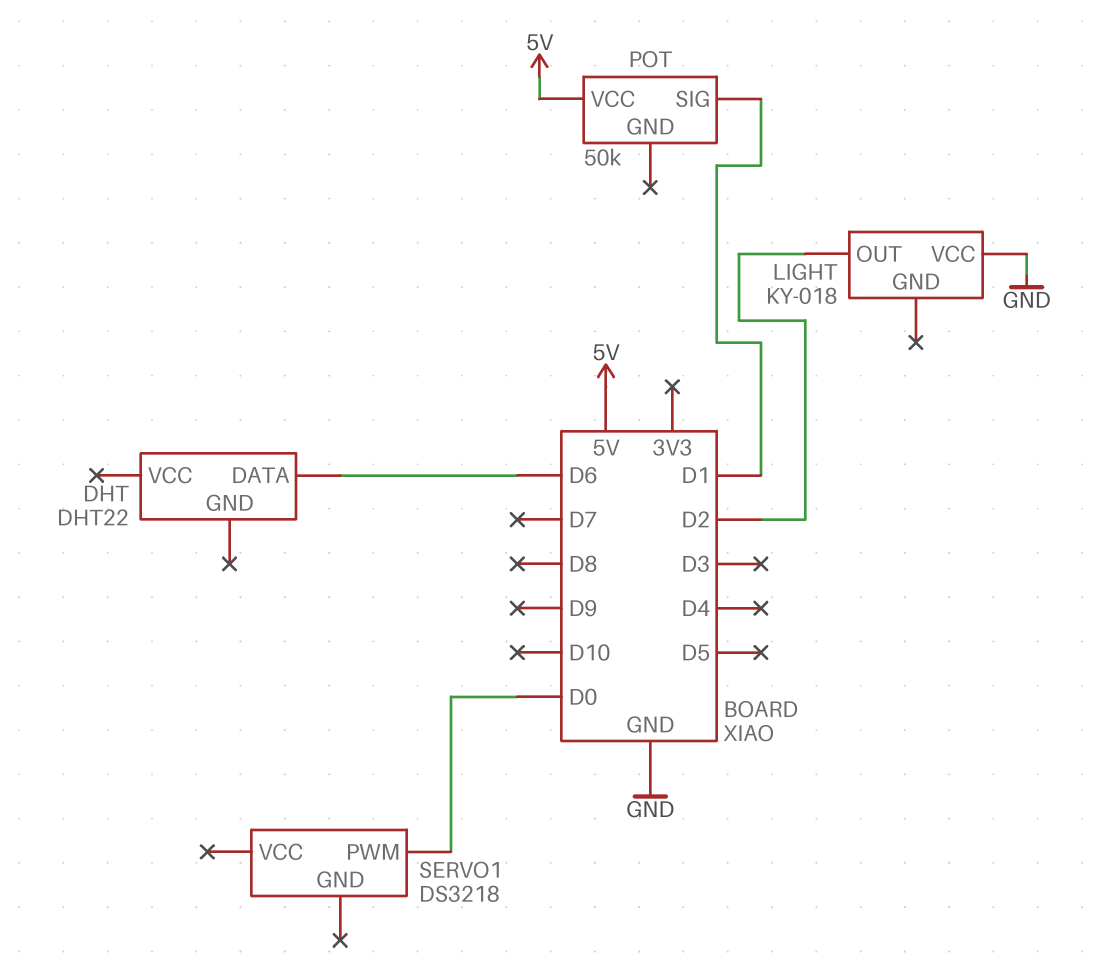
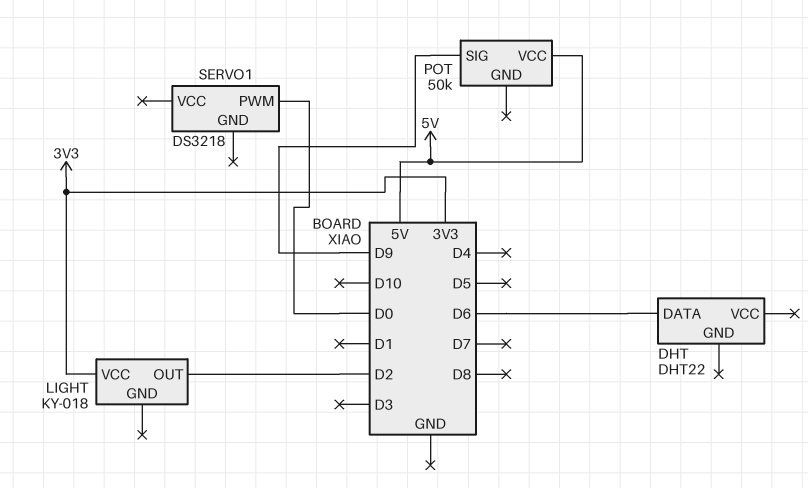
LIGHT pin VCC: GND -> 3V3
POT pin SIG: D1 -> D9

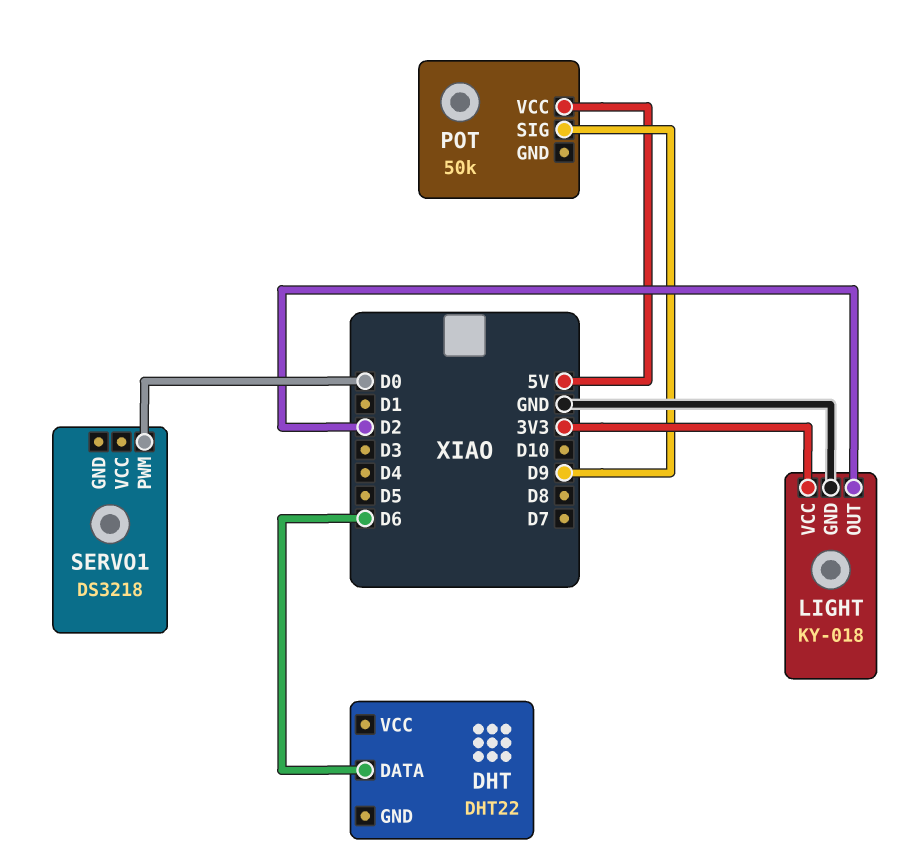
LIGHT pin GND: none -> GND

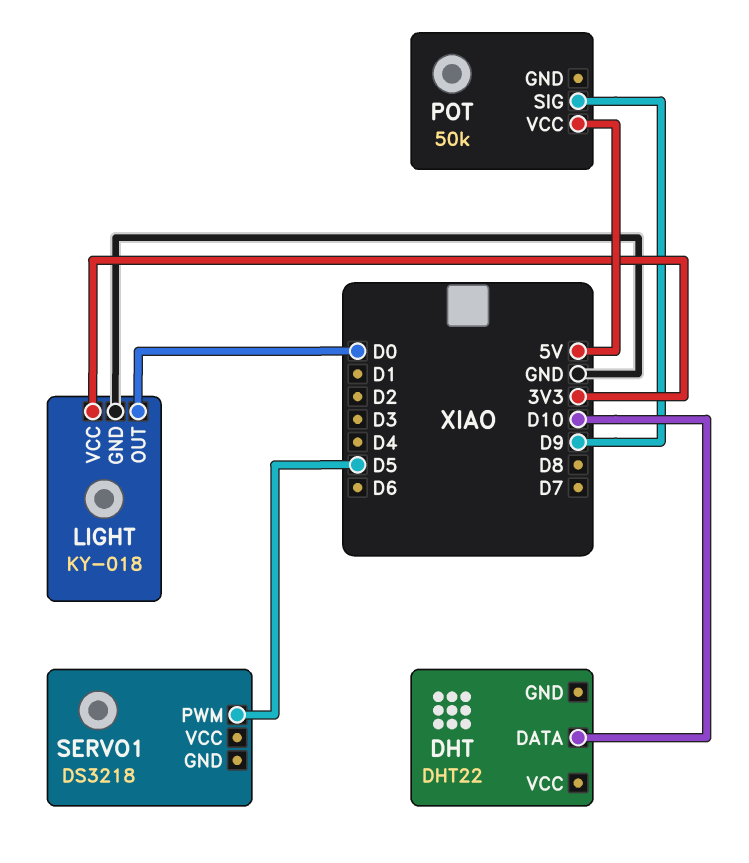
DHT pin DATA: D6 -> D10
LIGHT pin OUT: D2 -> D0
SERVO1 pin PWM: D0 -> D5

